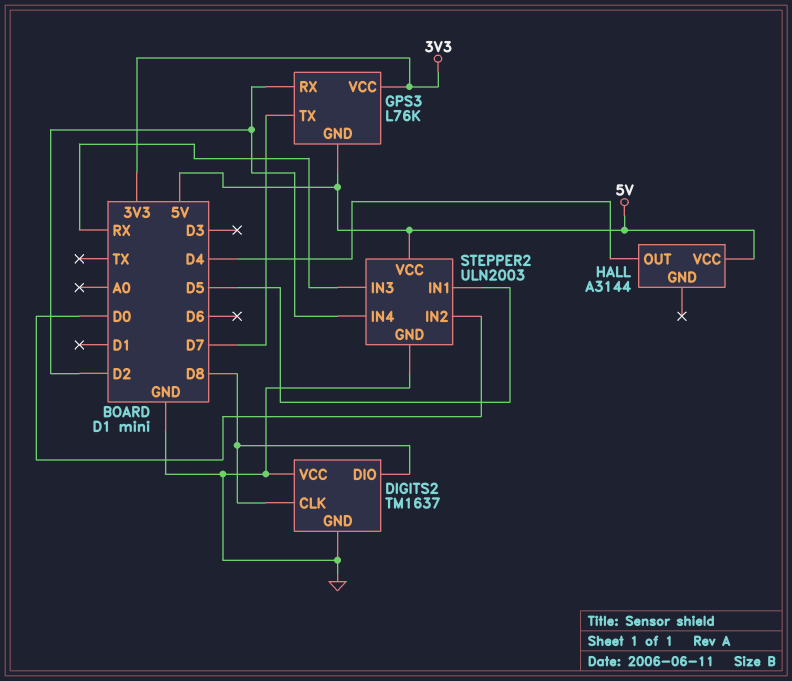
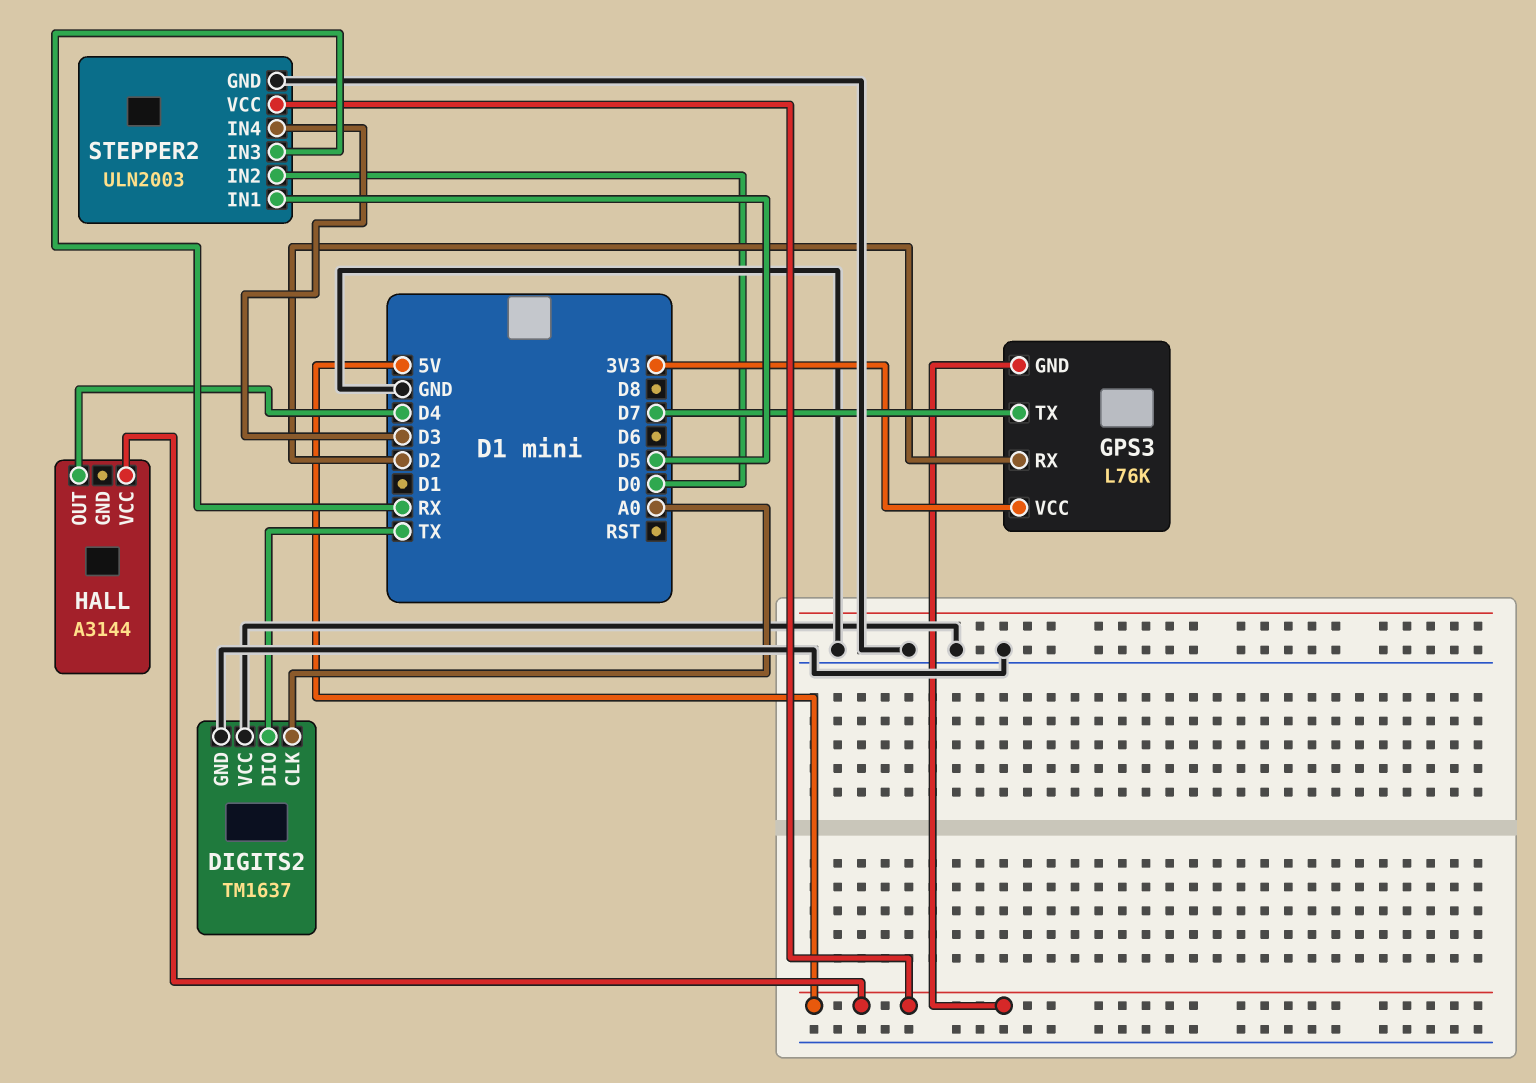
DIGITS2 pin CLK: D8 -> A0
DIGITS2 pin DIO: D8 -> TX
STEPPER2 pin IN4: D2 -> D3

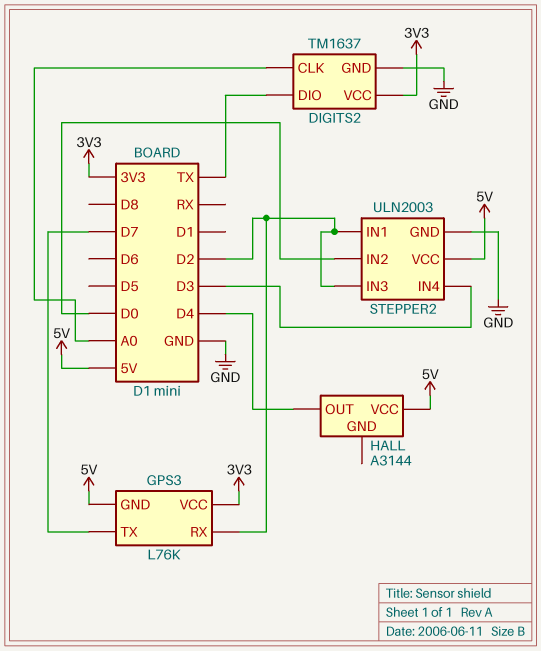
DIGITS2 pin VCC: GND -> 3V3
STEPPER2 pin IN1: D5 -> D2
STEPPER2 pin IN3: RX -> D2

